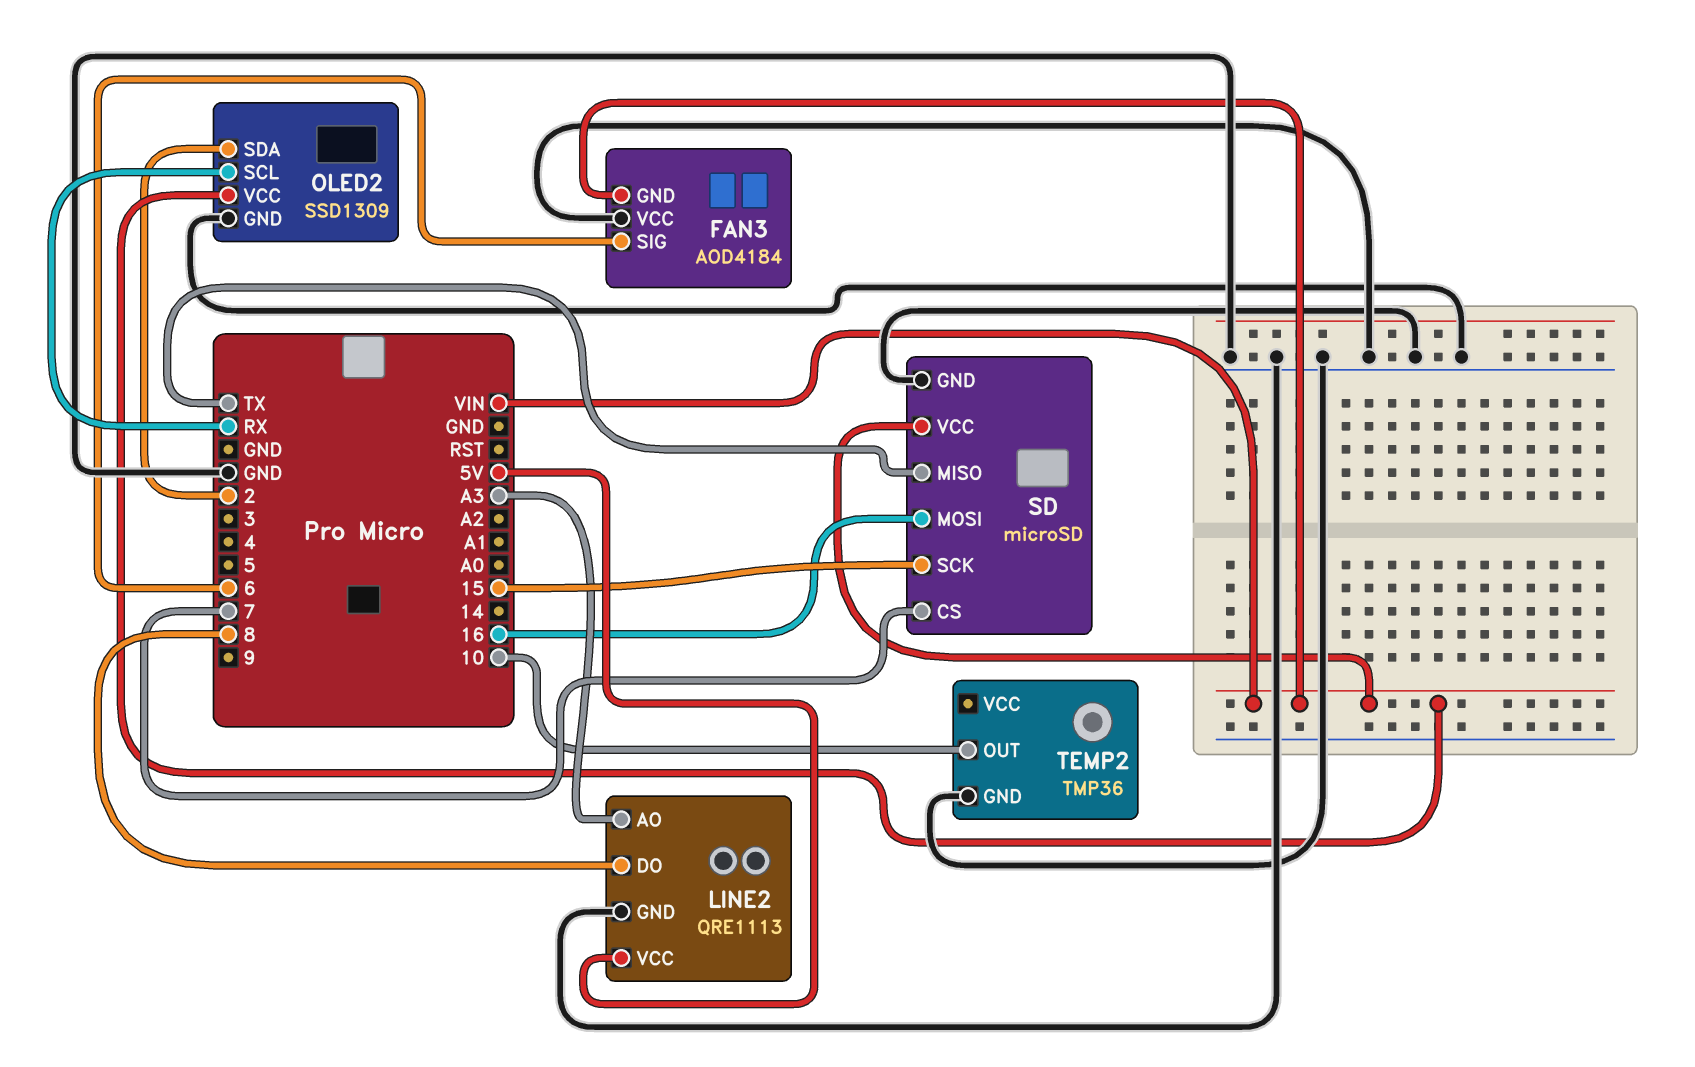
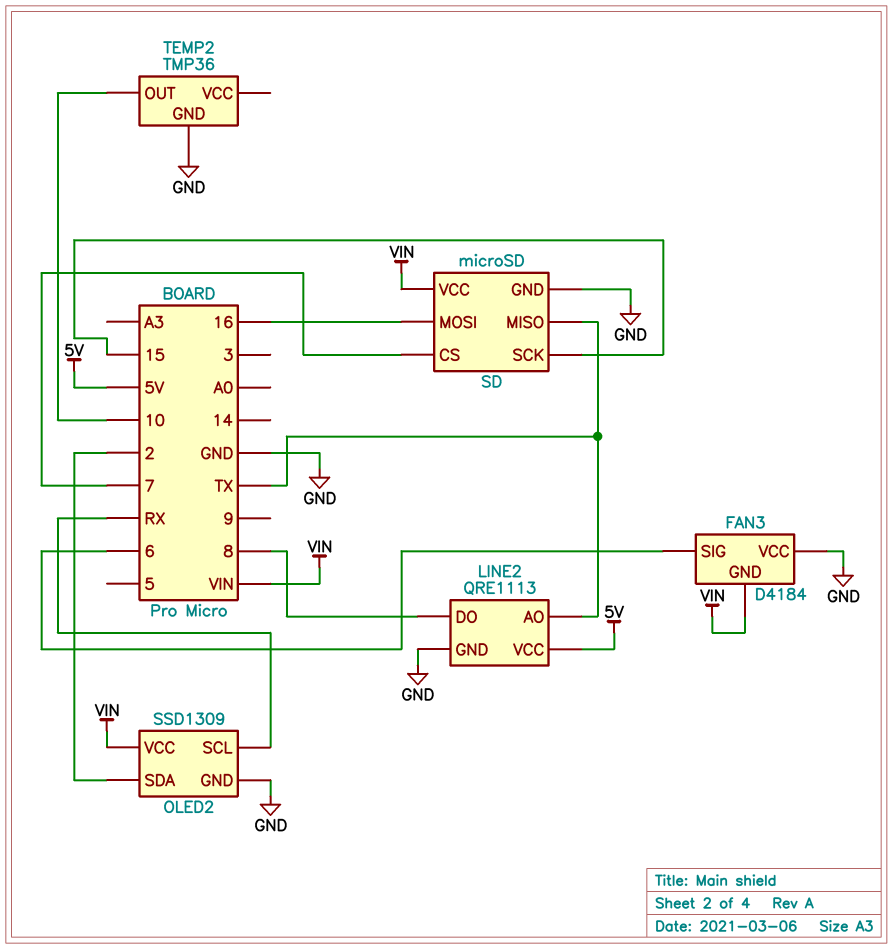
FAN3: AOD4184 -> D4184
LINE2 pin AO: A3 -> TX

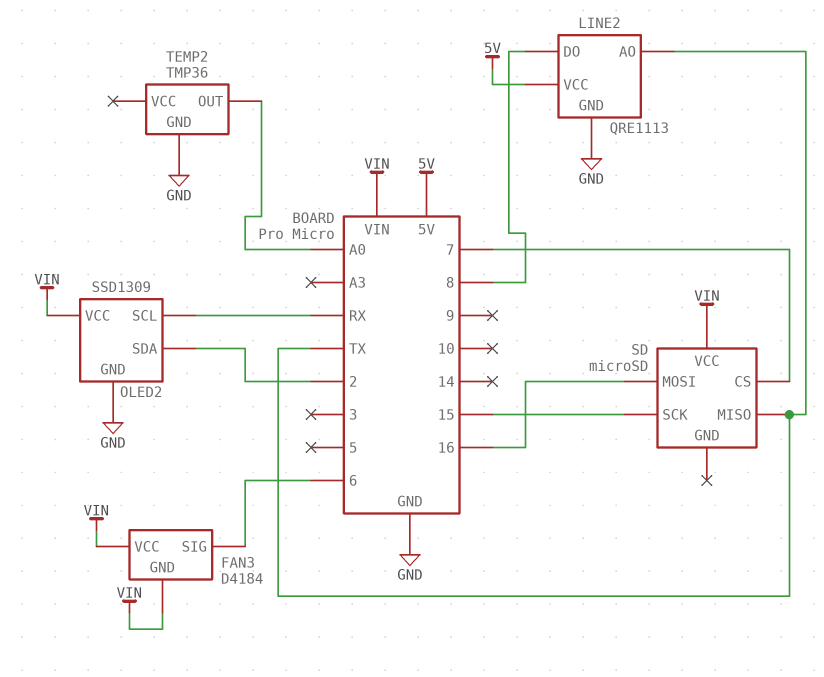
FAN3 pin VCC: GND -> VIN
SD pin GND: GND -> none
TEMP2 pin OUT: 10 -> A0

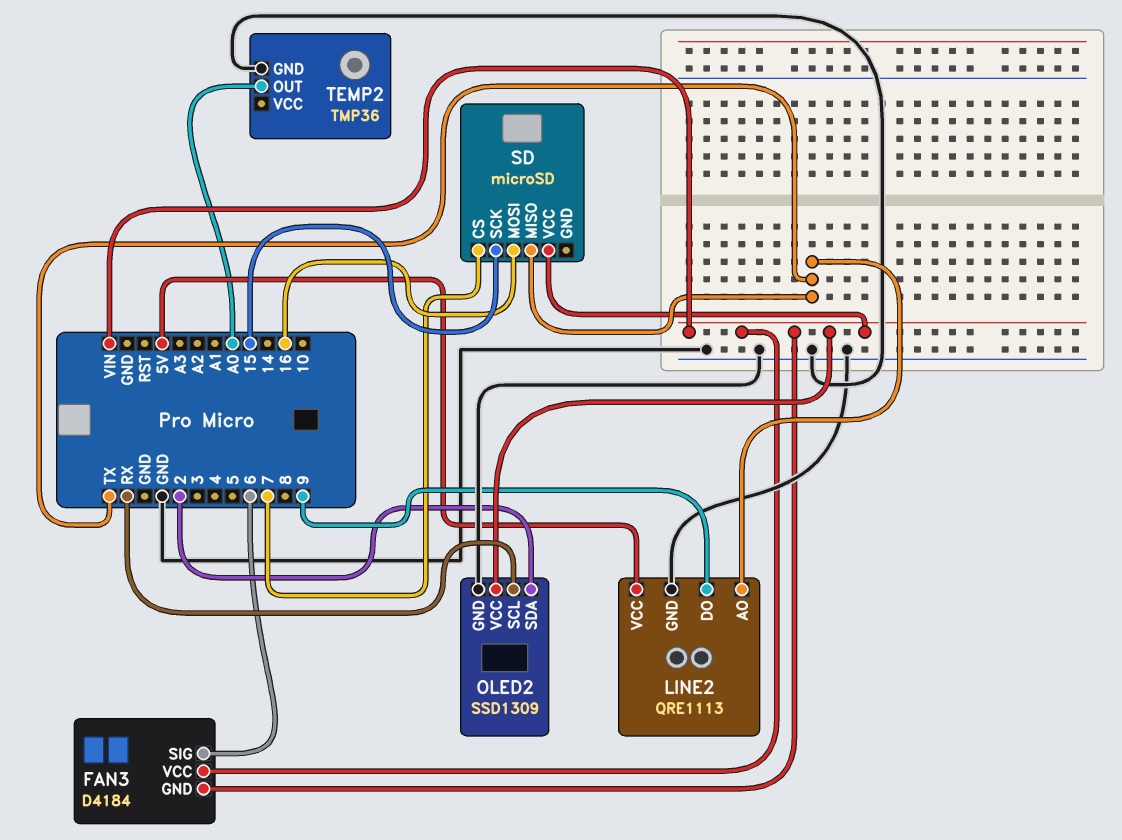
LINE2 pin DO: 8 -> 9

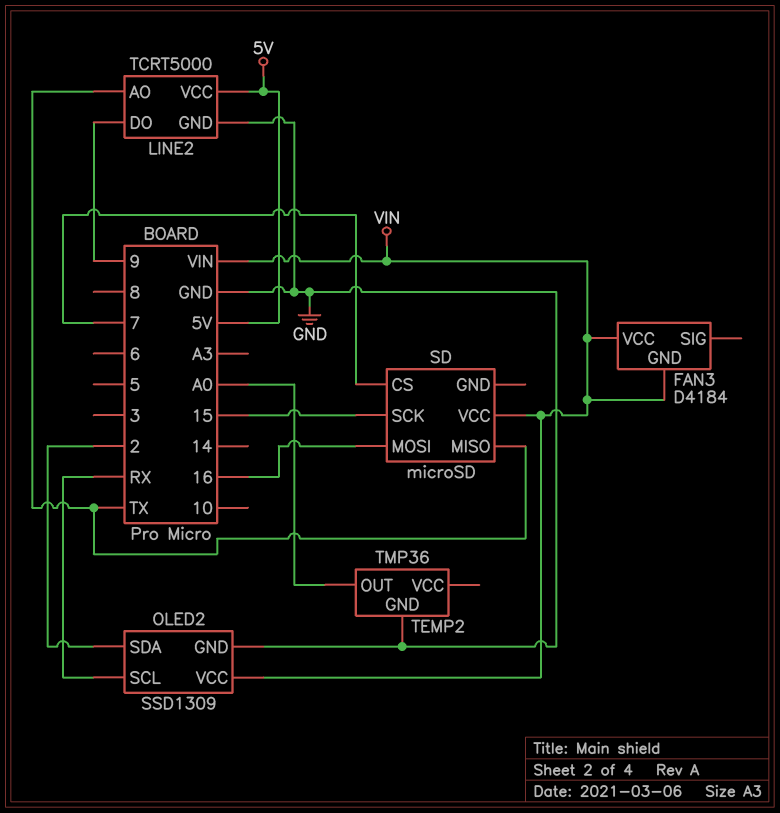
FAN3 pin SIG: 6 -> none
LINE2: QRE1113 -> TCRT5000

